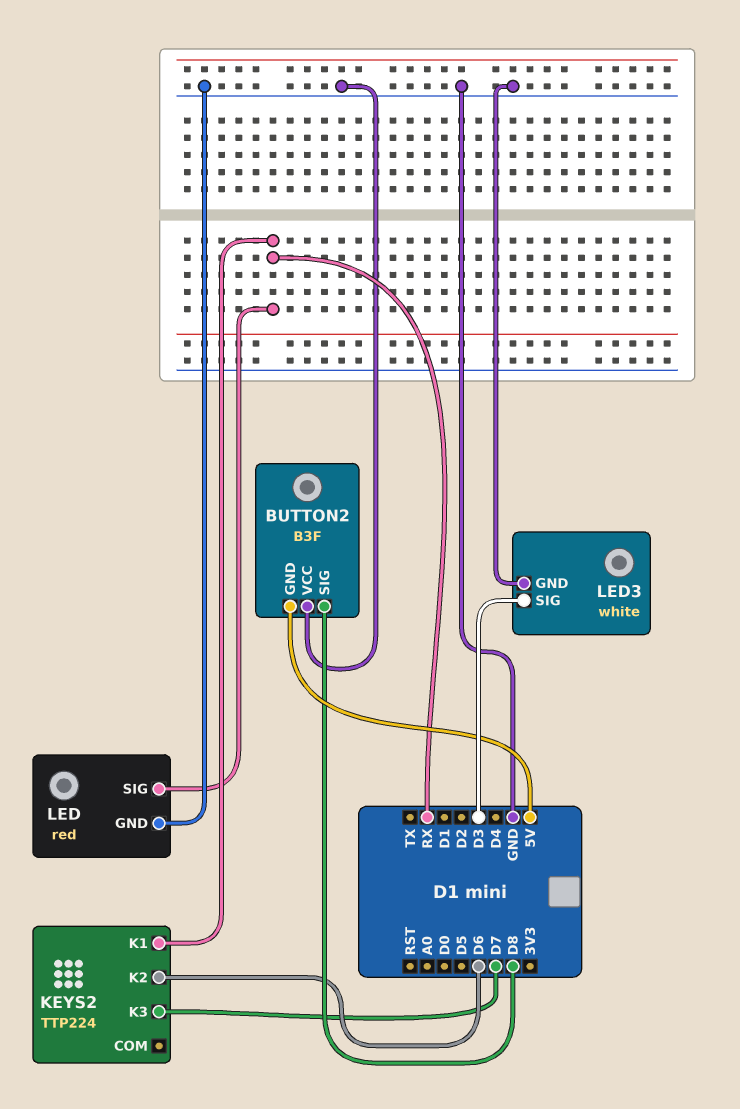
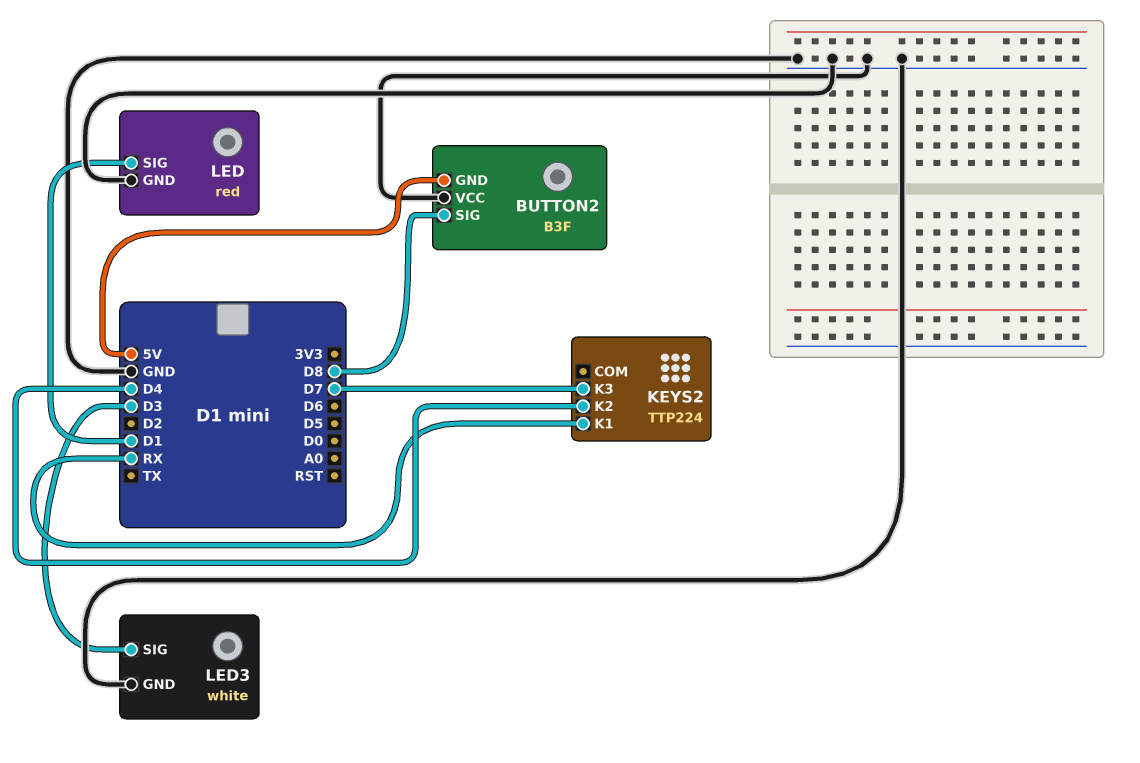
KEYS2 pin K2: D6 -> D4
LED pin SIG: RX -> D1

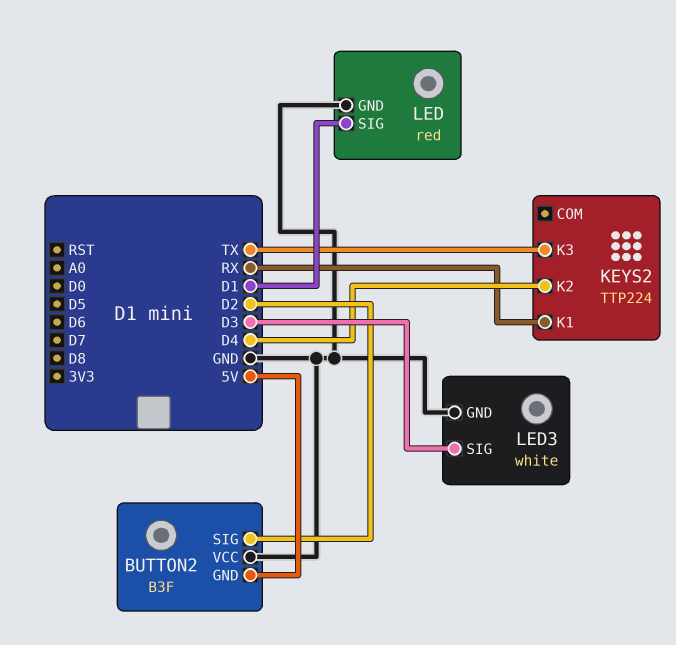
BUTTON2 pin SIG: D8 -> D2
KEYS2 pin K3: D7 -> TX

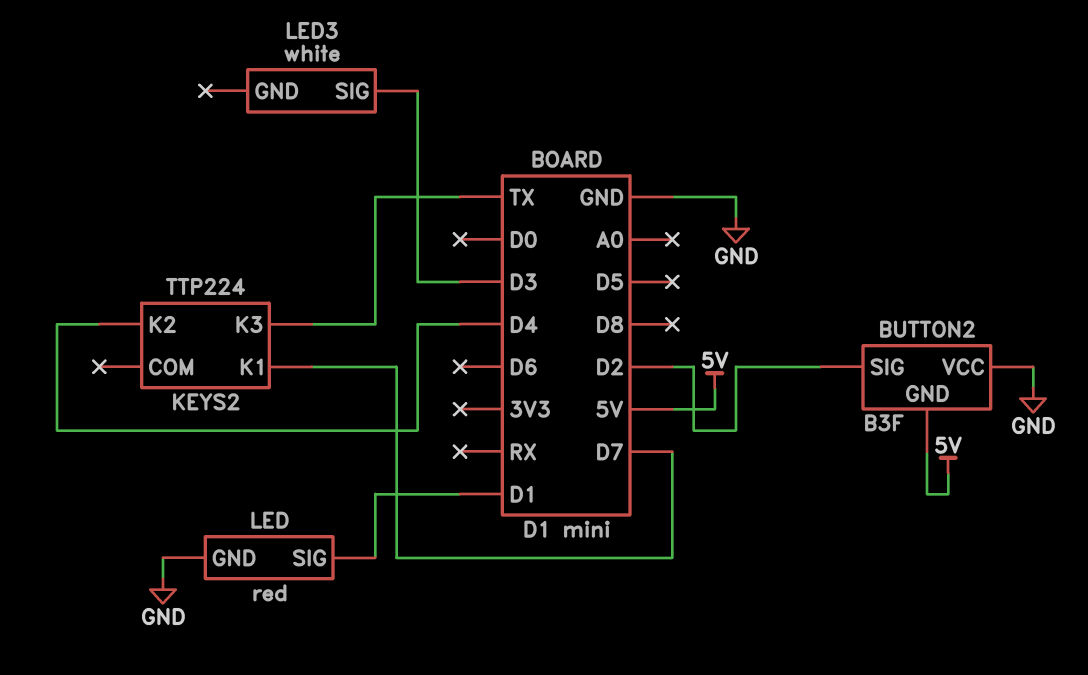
KEYS2 pin K1: RX -> D7
LED3 pin GND: GND -> none

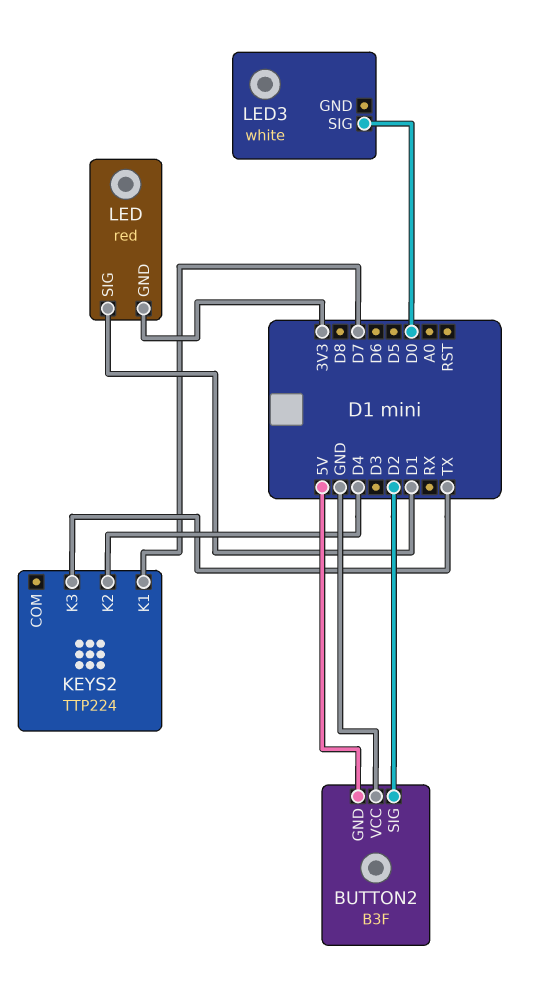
LED pin GND: GND -> 3V3
LED3 pin SIG: D3 -> D0

